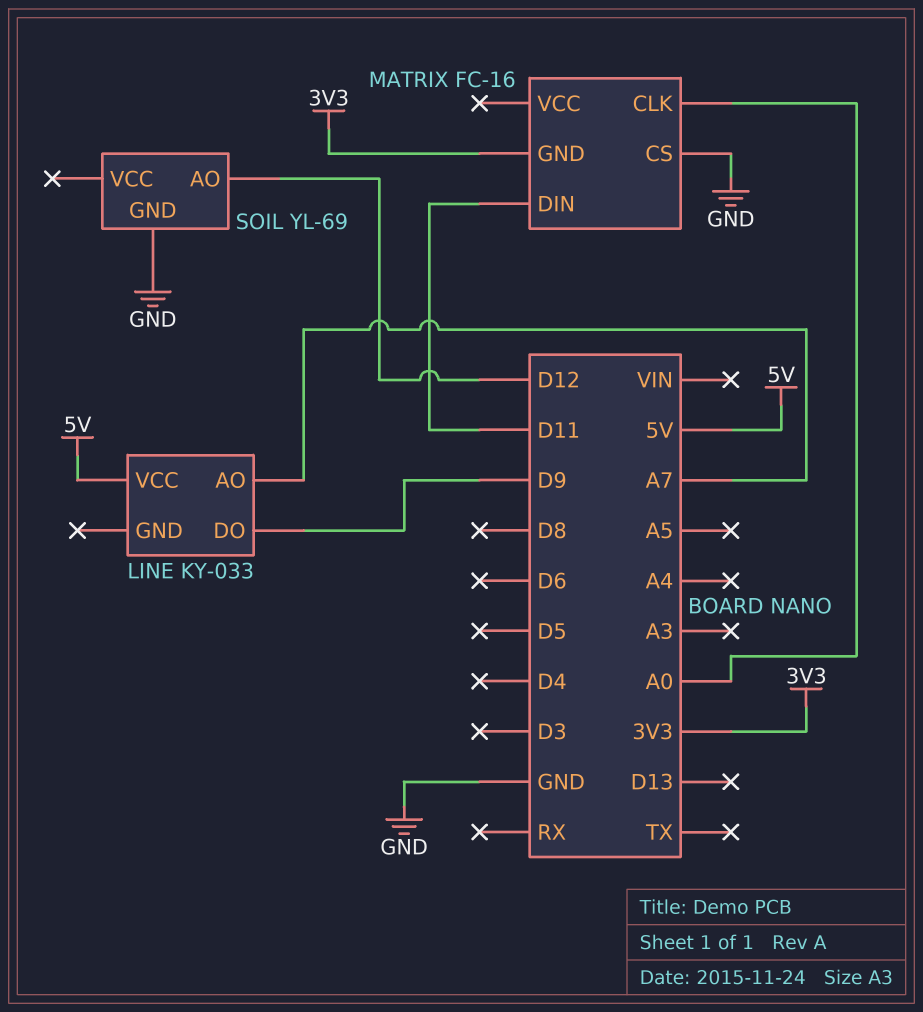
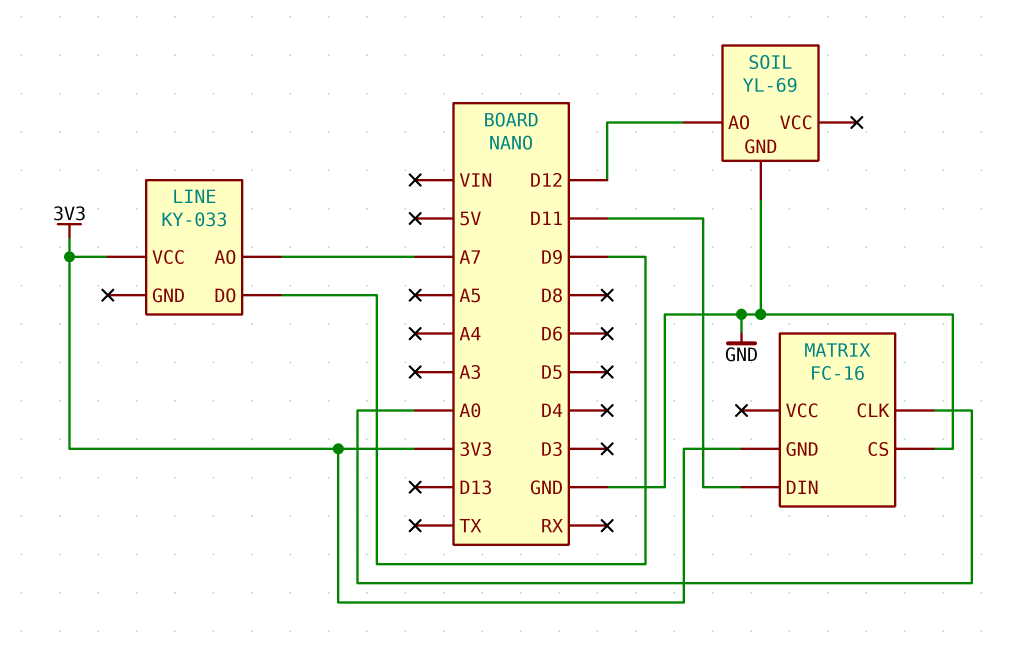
LINE pin VCC: 5V -> 3V3

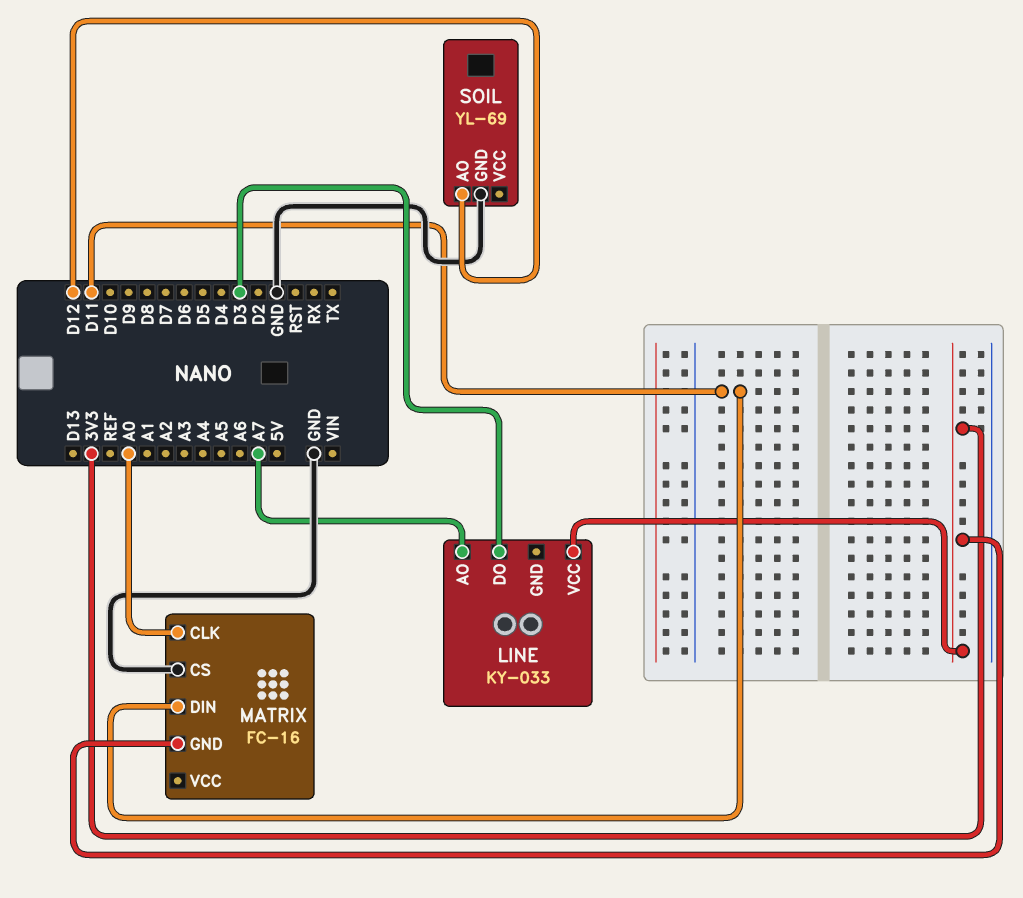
LINE pin DO: D9 -> D3

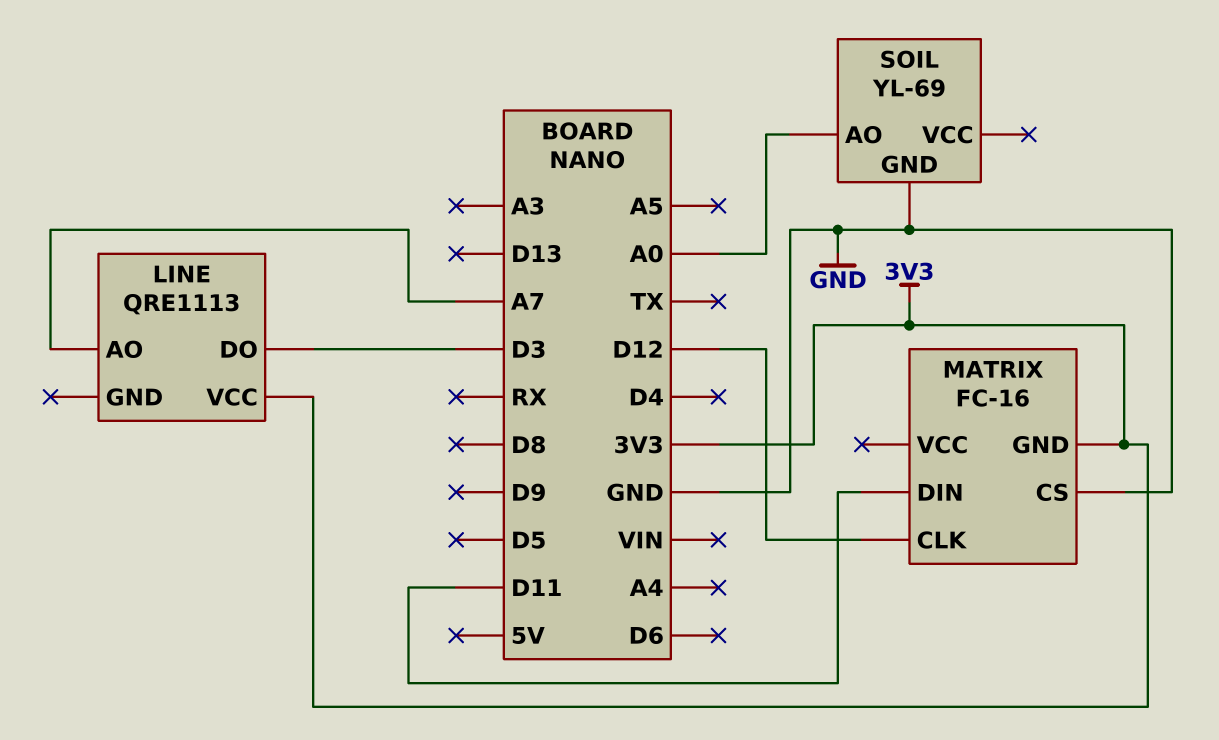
LINE: KY-033 -> QRE1113
MATRIX pin CLK: A0 -> D12
SOIL pin AO: D12 -> A0

